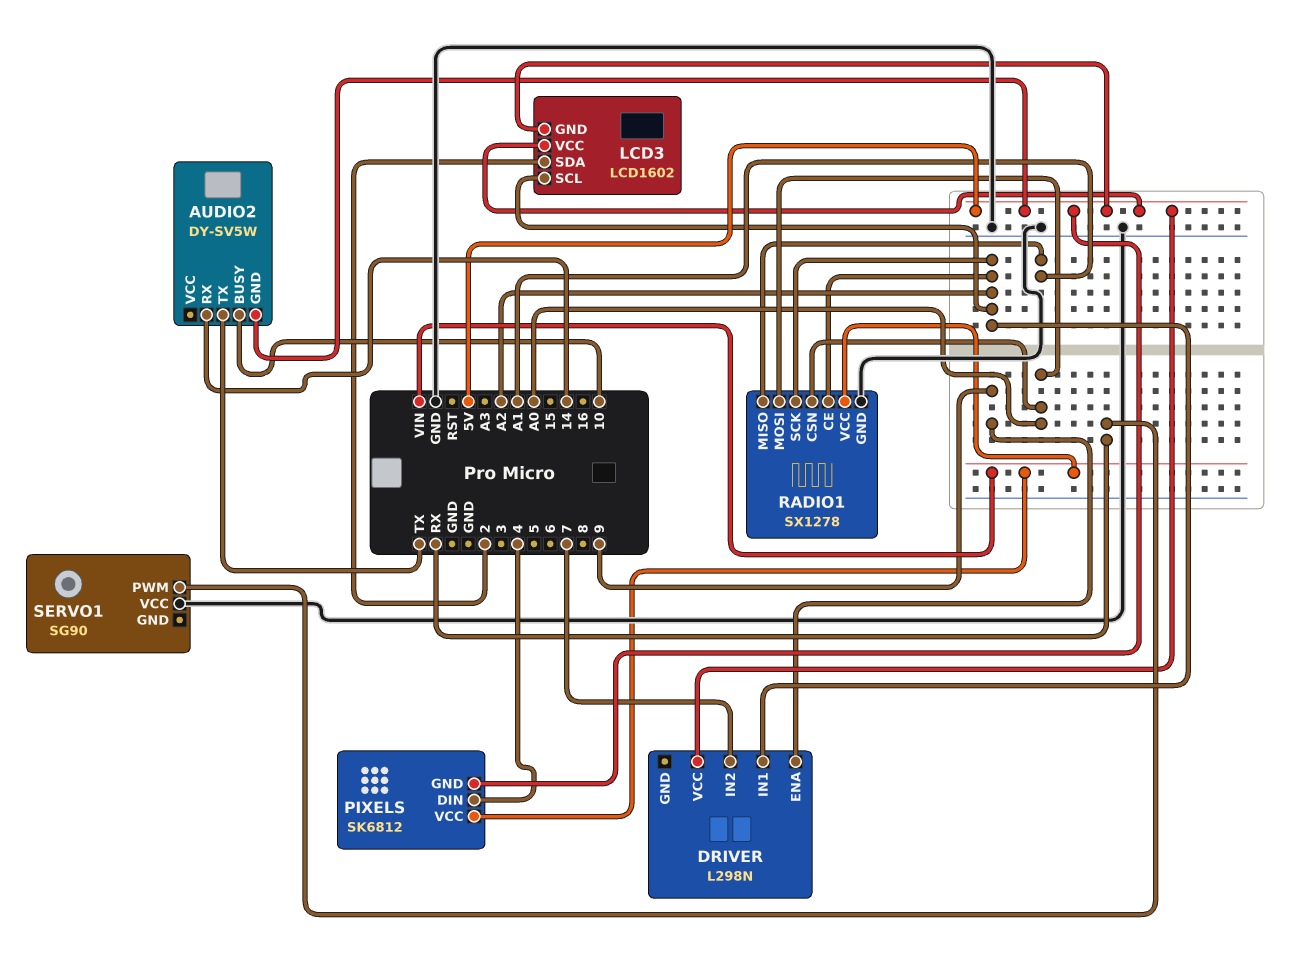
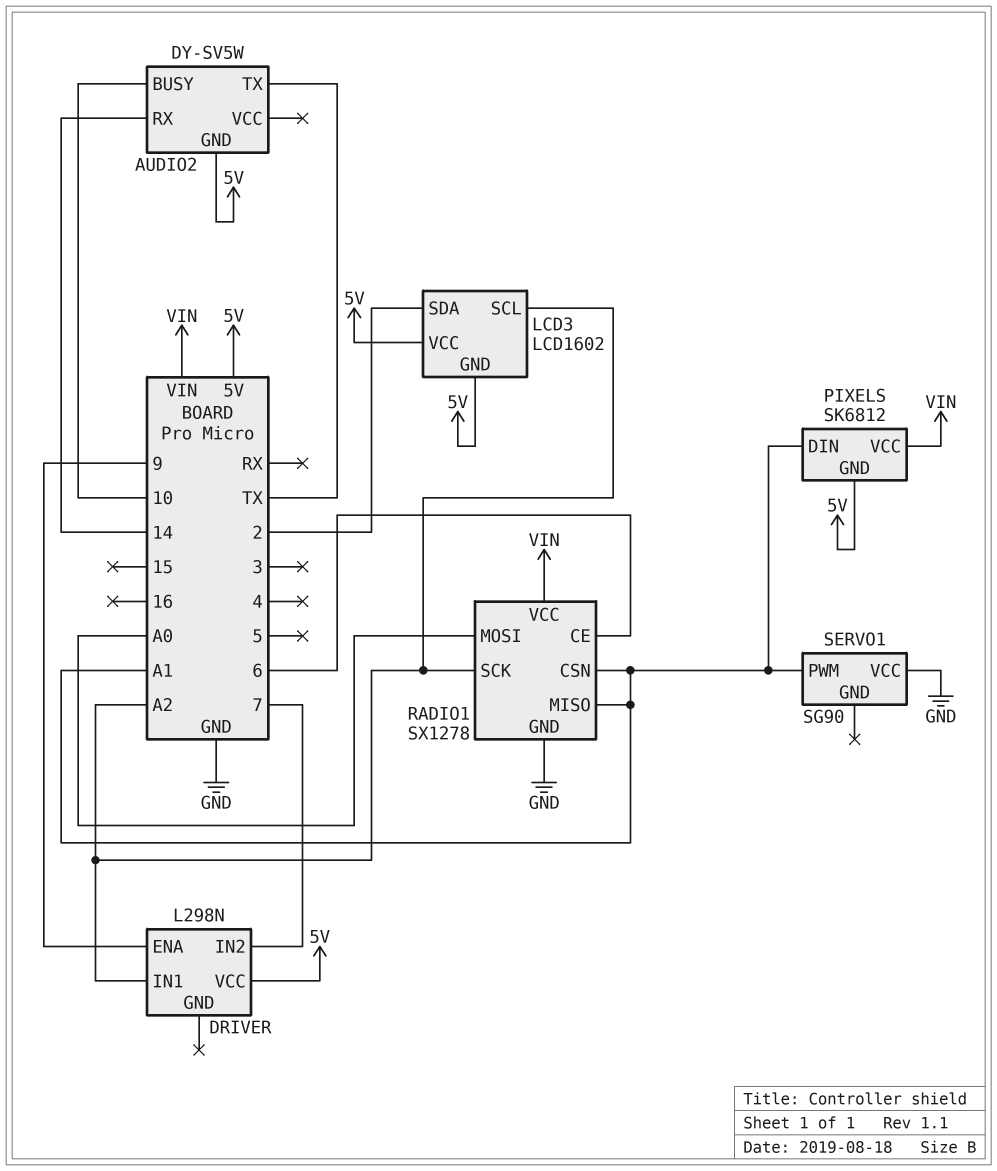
PIXELS pin DIN: 4 -> A1
RADIO1 pin CE: A2 -> 6
RADIO1 pin CSN: A0 -> A1
SERVO1 pin PWM: RX -> A1

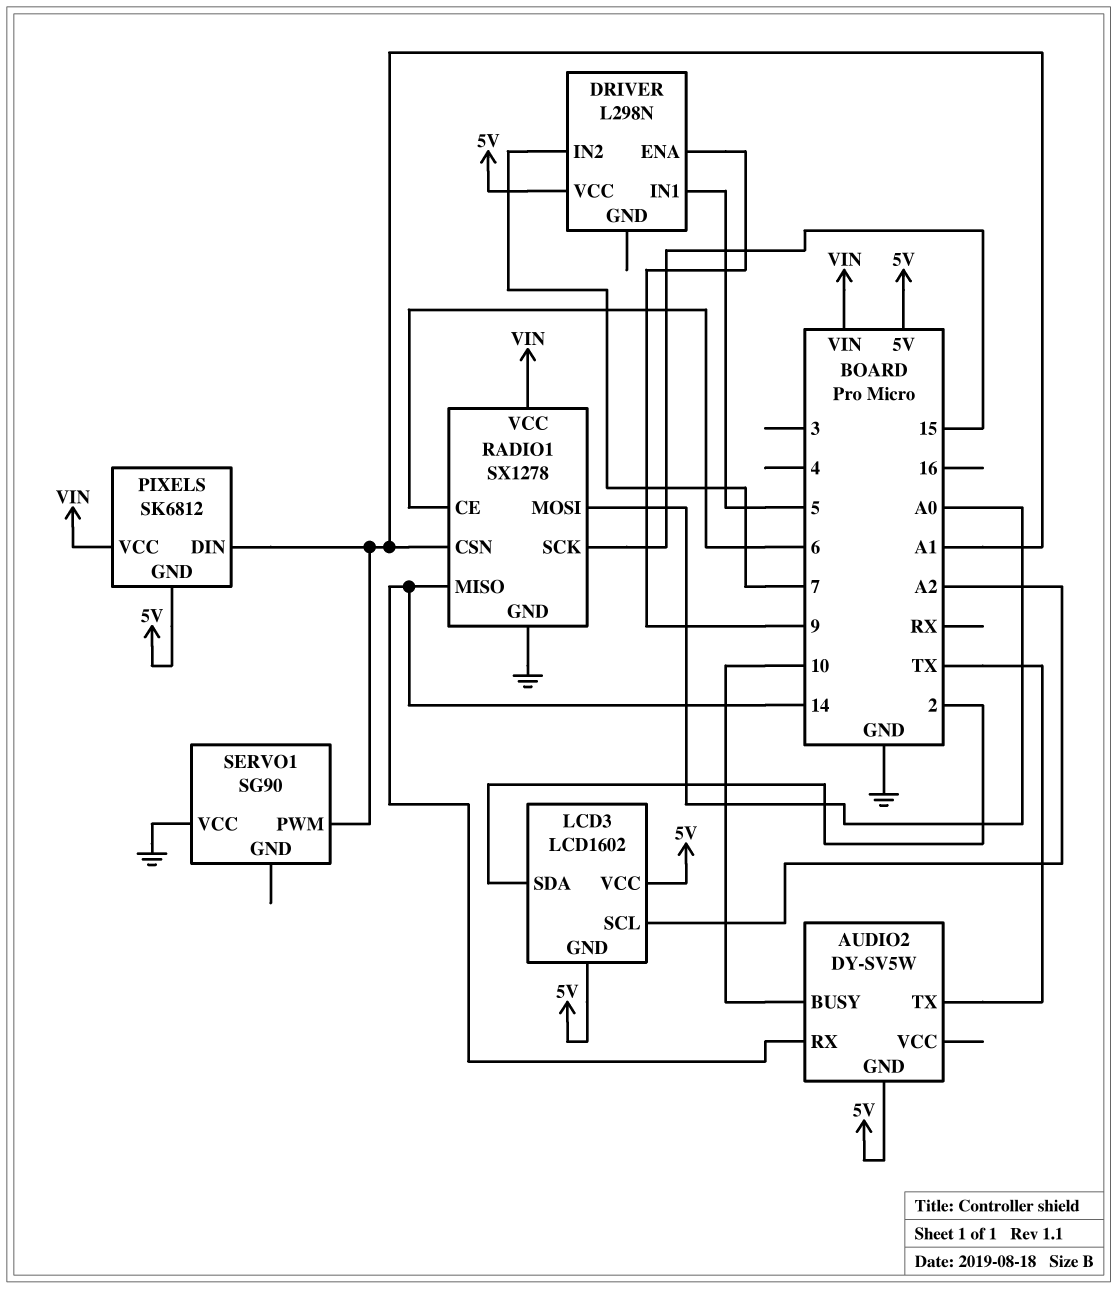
DRIVER pin IN1: A2 -> 5
RADIO1 pin MISO: A1 -> 14
RADIO1 pin SCK: A2 -> 15

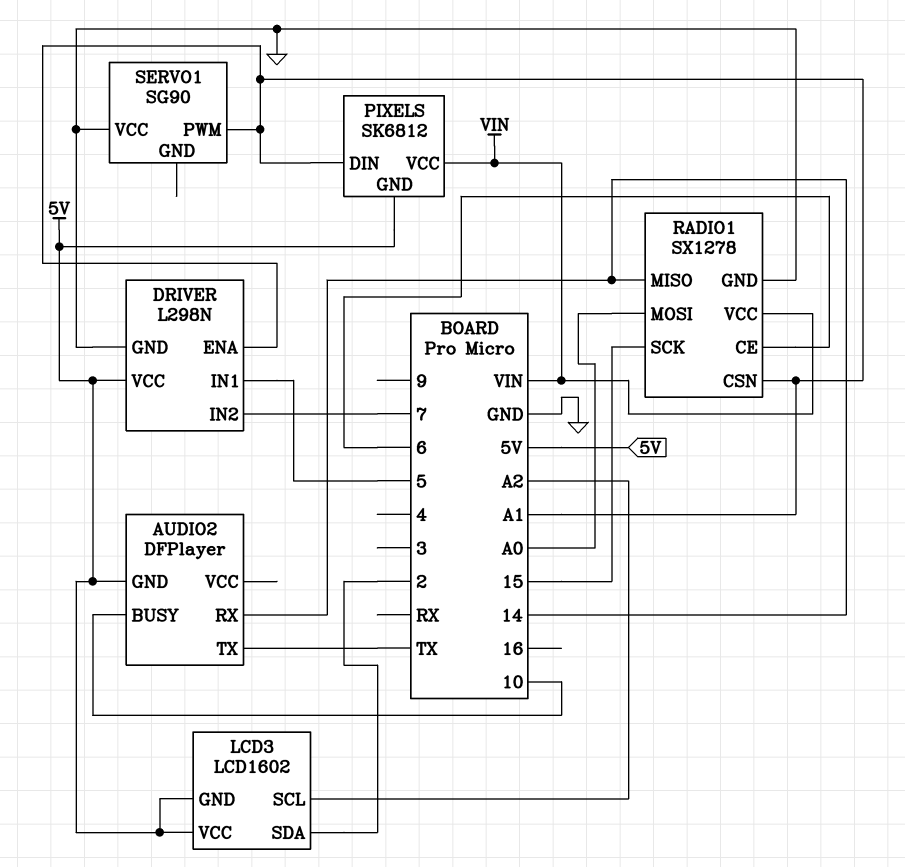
AUDIO2: DY-SV5W -> DFPlayer
DRIVER pin ENA: 9 -> A1
DRIVER pin GND: none -> GND

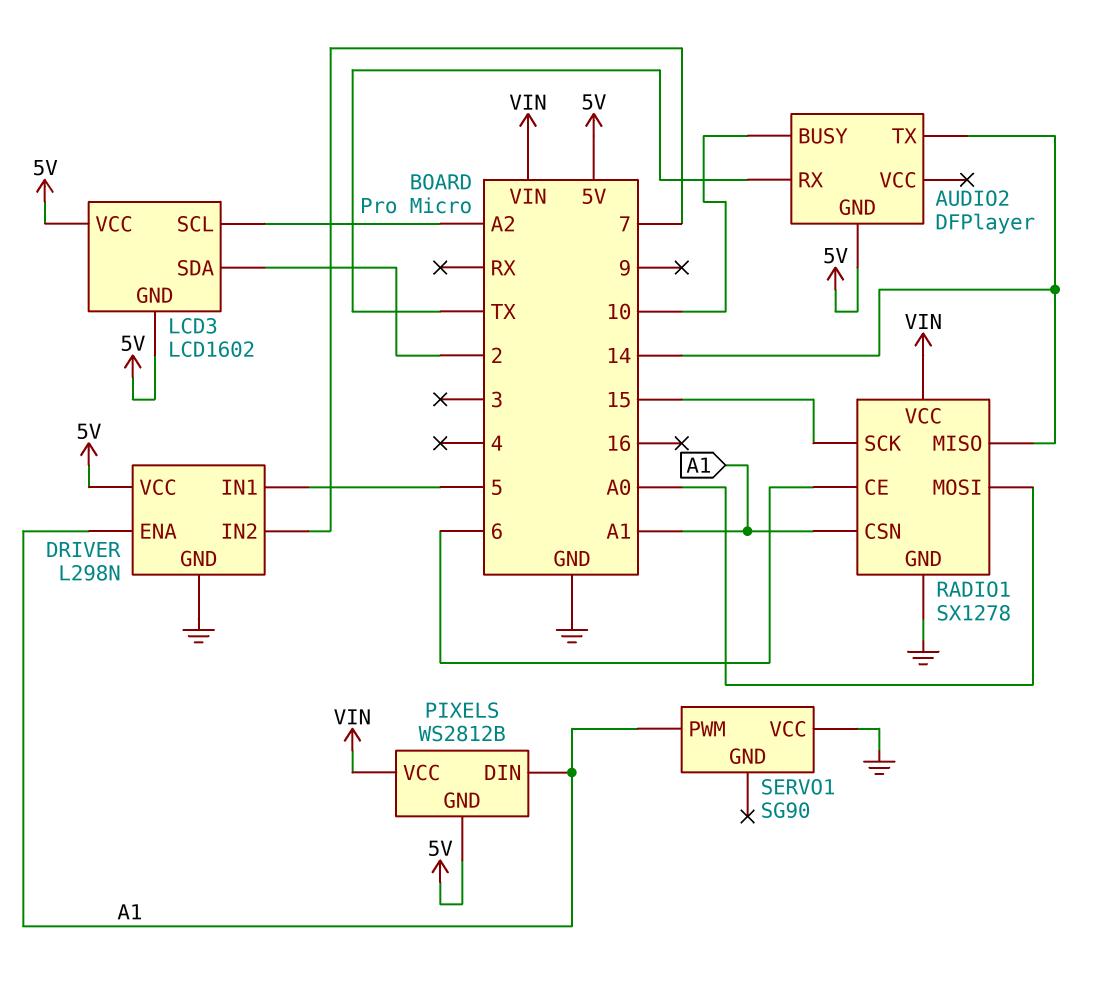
AUDIO2 pin RX: 14 -> TX
AUDIO2 pin TX: TX -> 14
PIXELS: SK6812 -> WS2812B

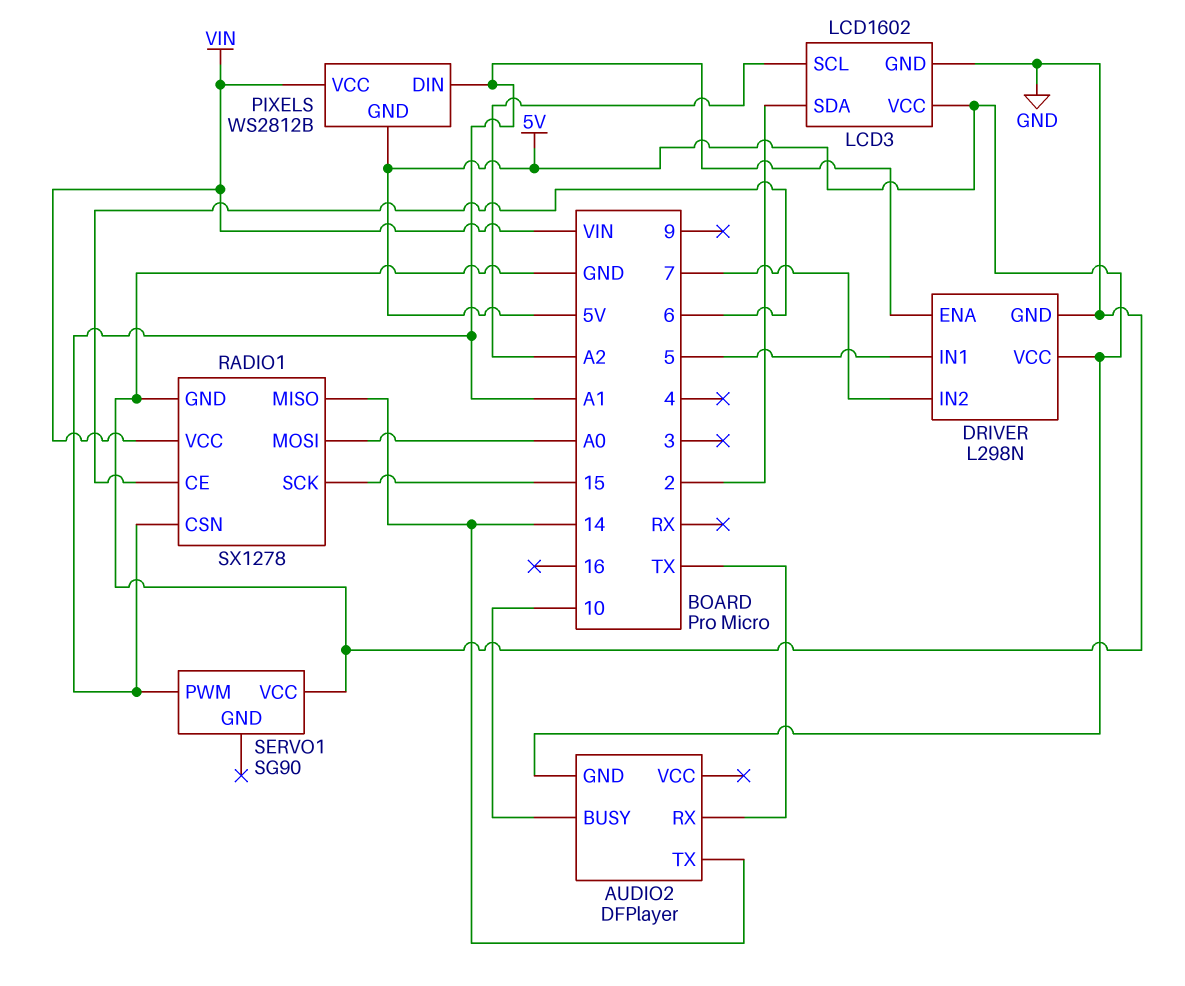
LCD3 pin GND: 5V -> GND

